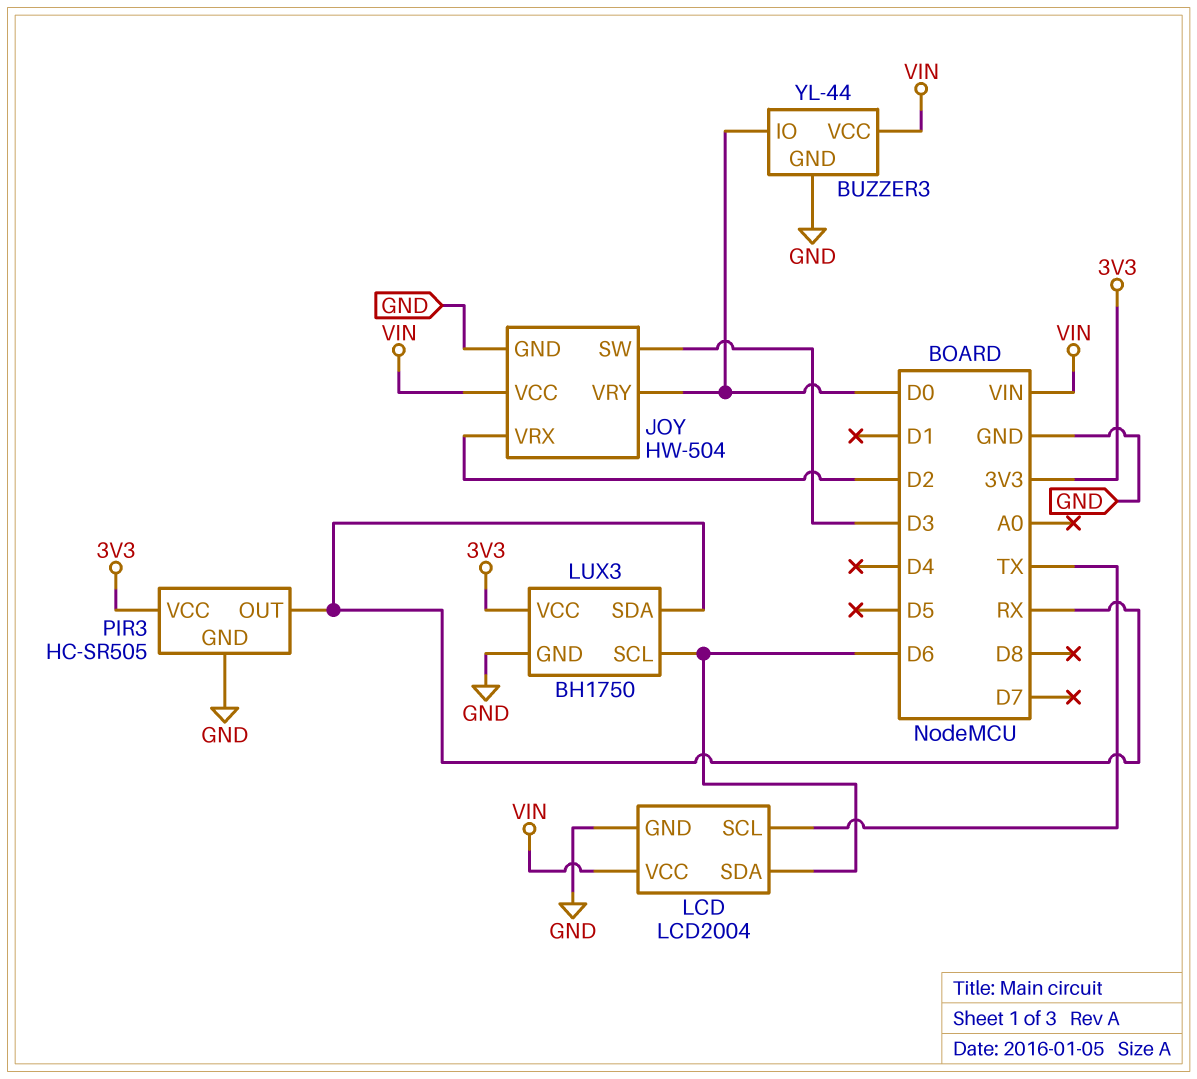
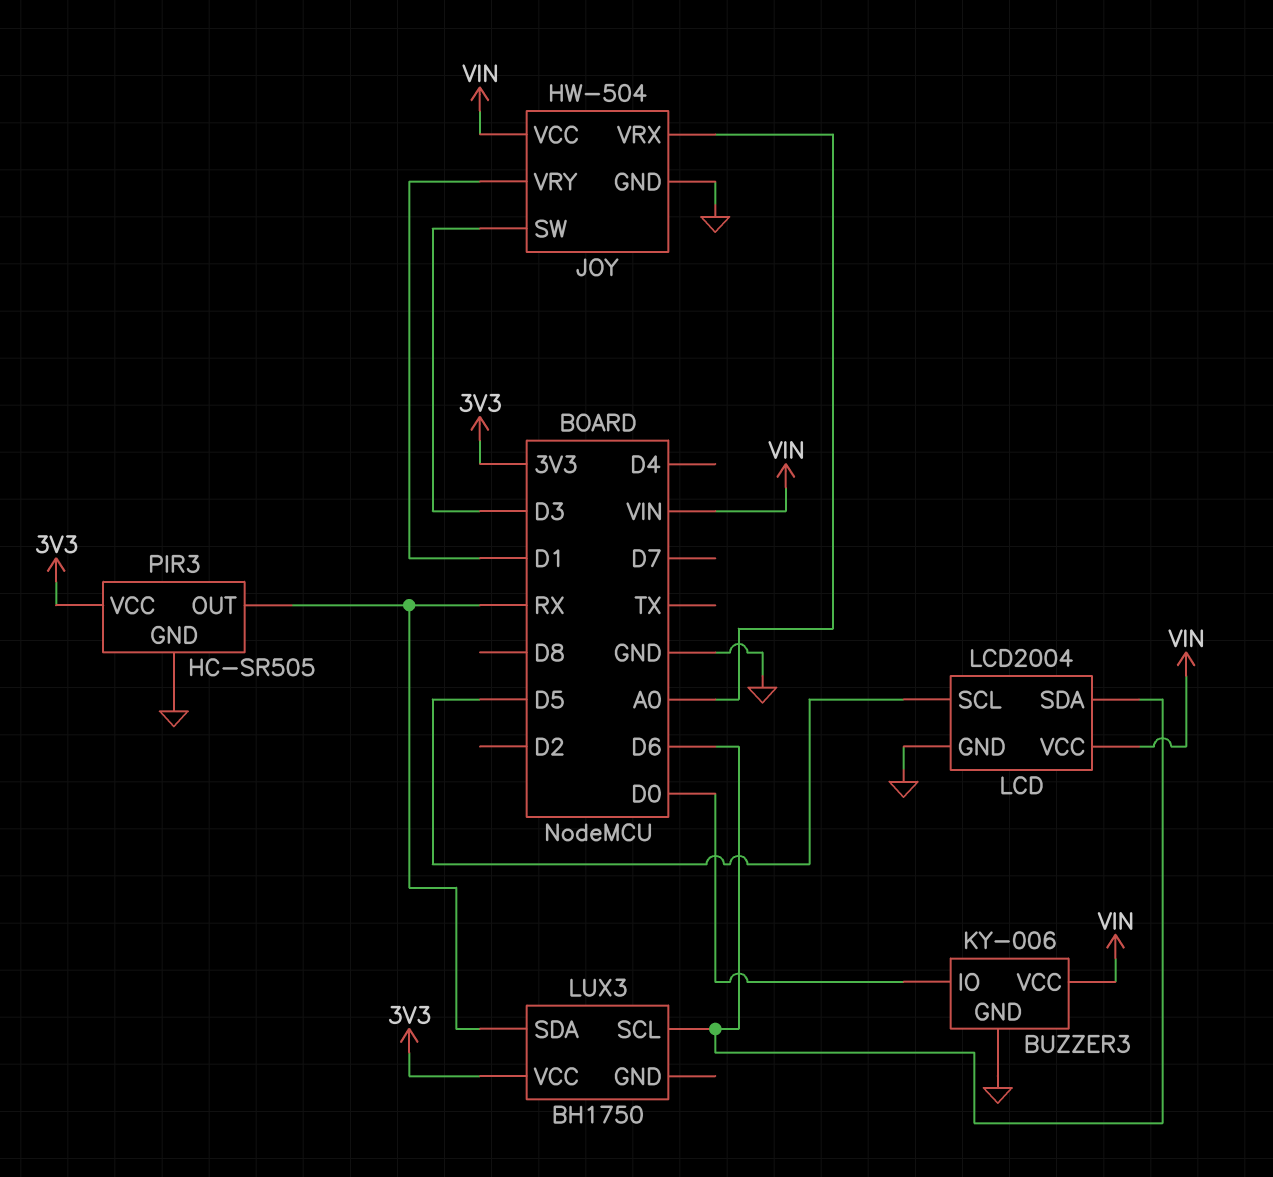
BUZZER3: YL-44 -> KY-006
JOY pin VRX: D2 -> A0
JOY pin VRY: D0 -> D1
LCD pin SCL: TX -> D5
LUX3 pin GND: GND -> none

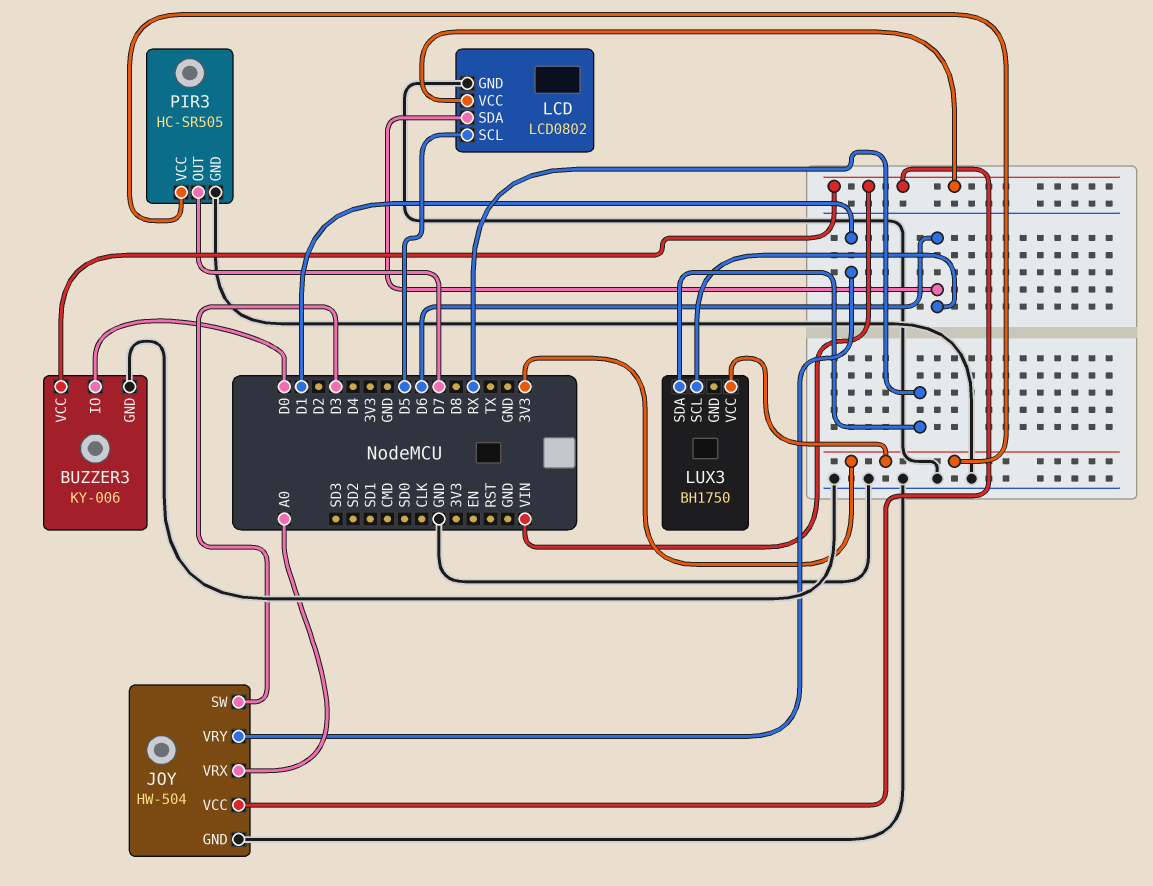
LCD: LCD2004 -> LCD0802
PIR3 pin OUT: RX -> D7

